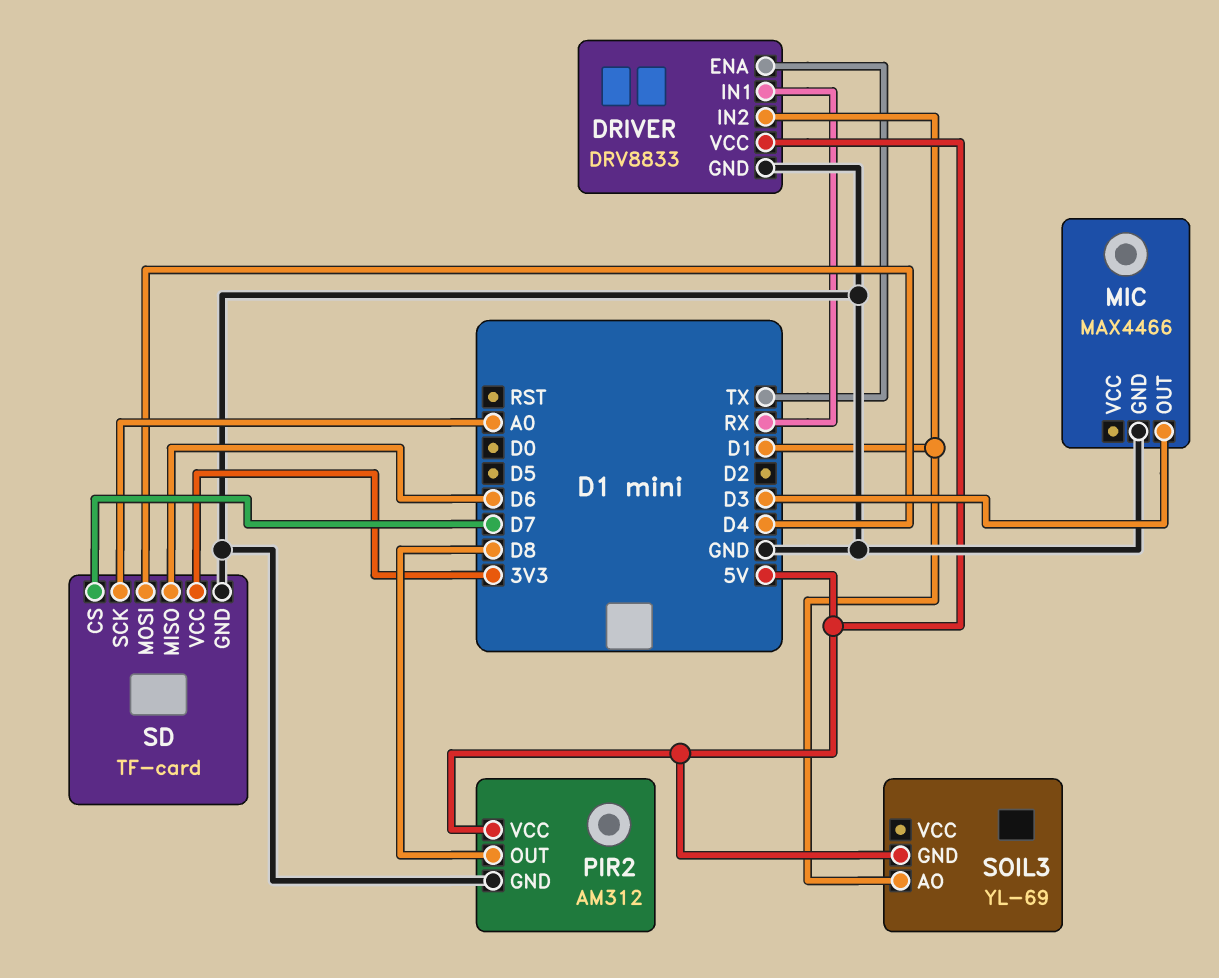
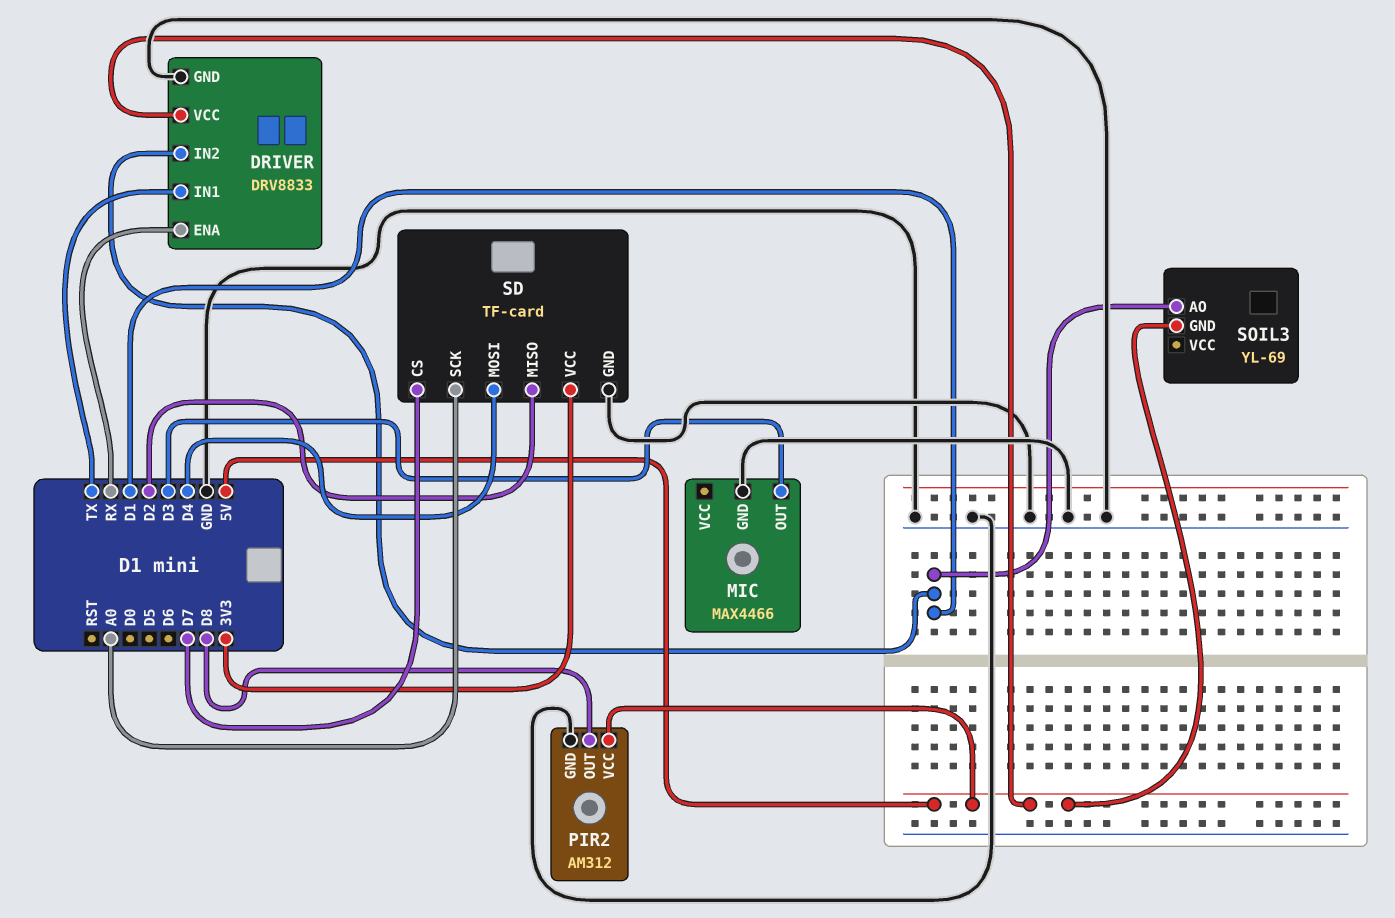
DRIVER pin ENA: TX -> RX
DRIVER pin IN1: RX -> TX
SD pin MISO: D6 -> D2

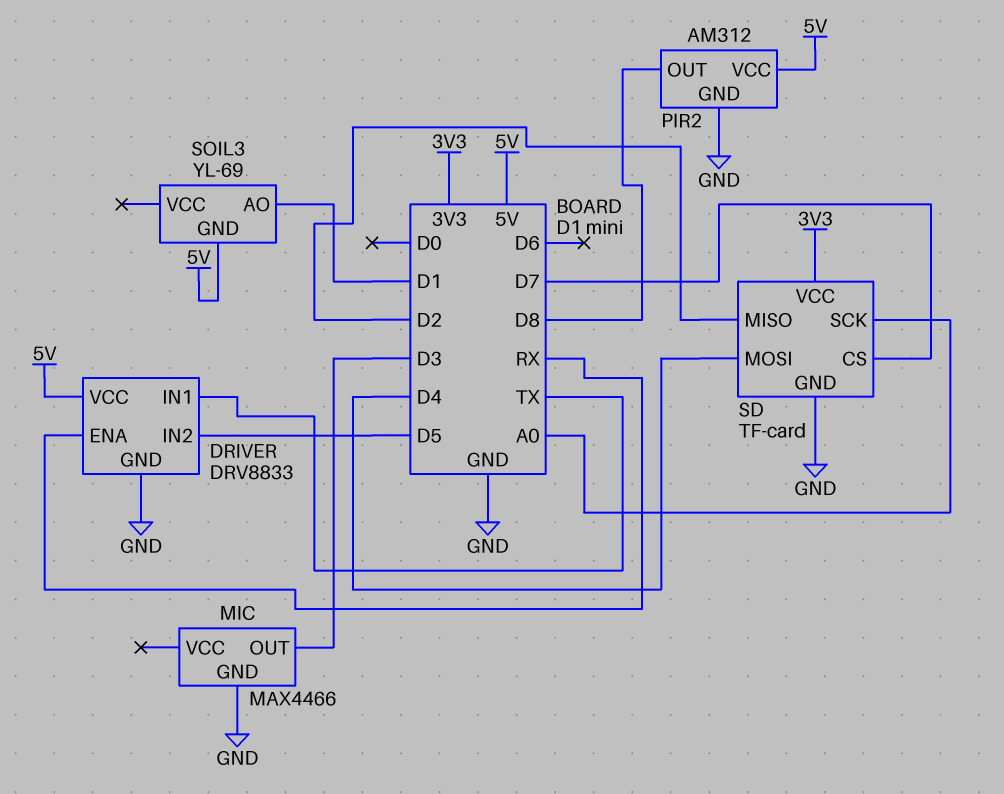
DRIVER pin IN2: D1 -> D5

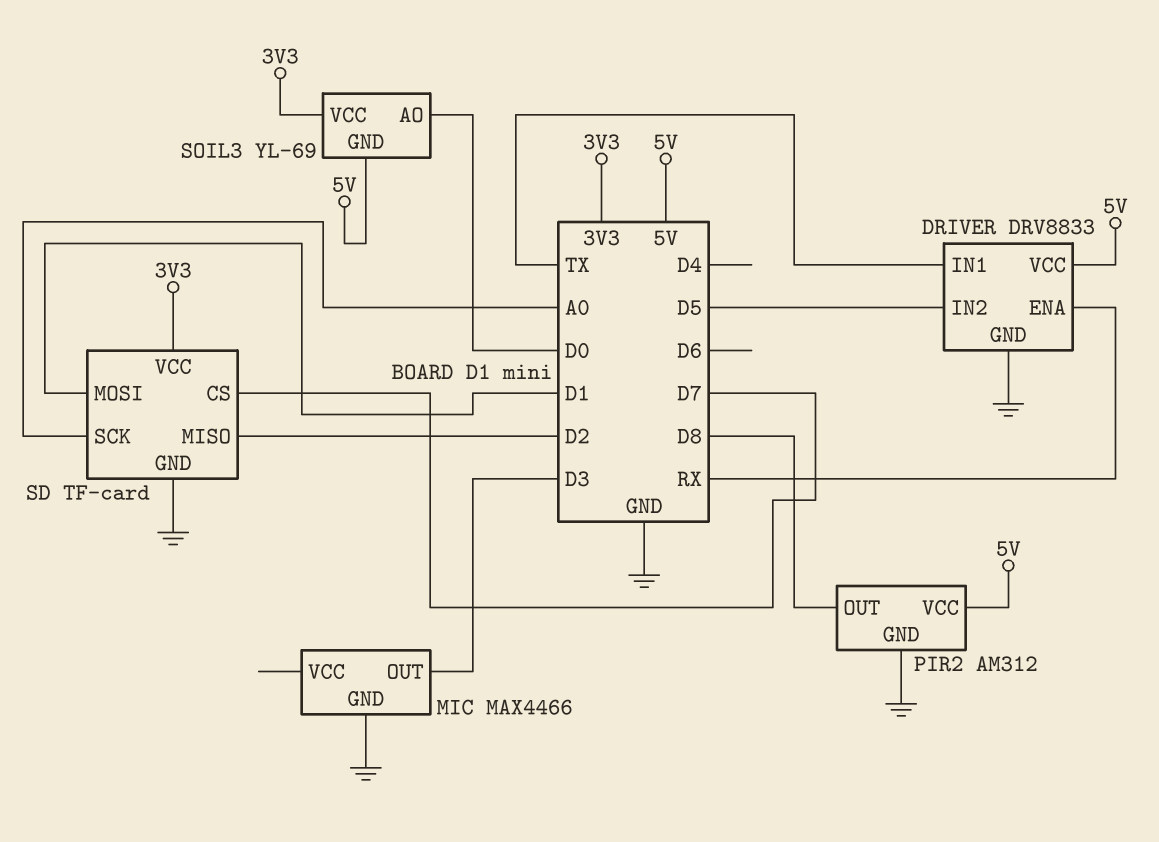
SD pin MOSI: D4 -> D1
SOIL3 pin AO: D1 -> D0
SOIL3 pin VCC: none -> 3V3

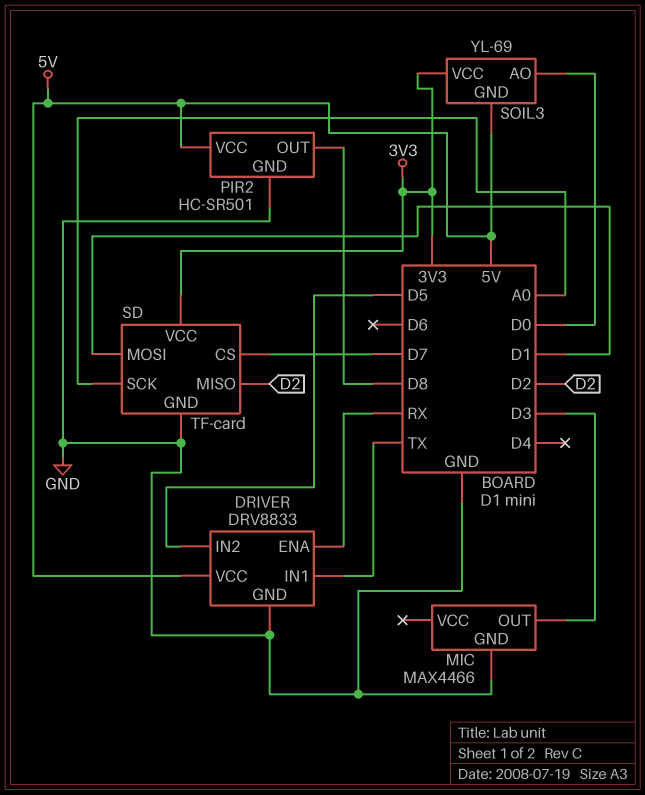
PIR2: AM312 -> HC-SR501

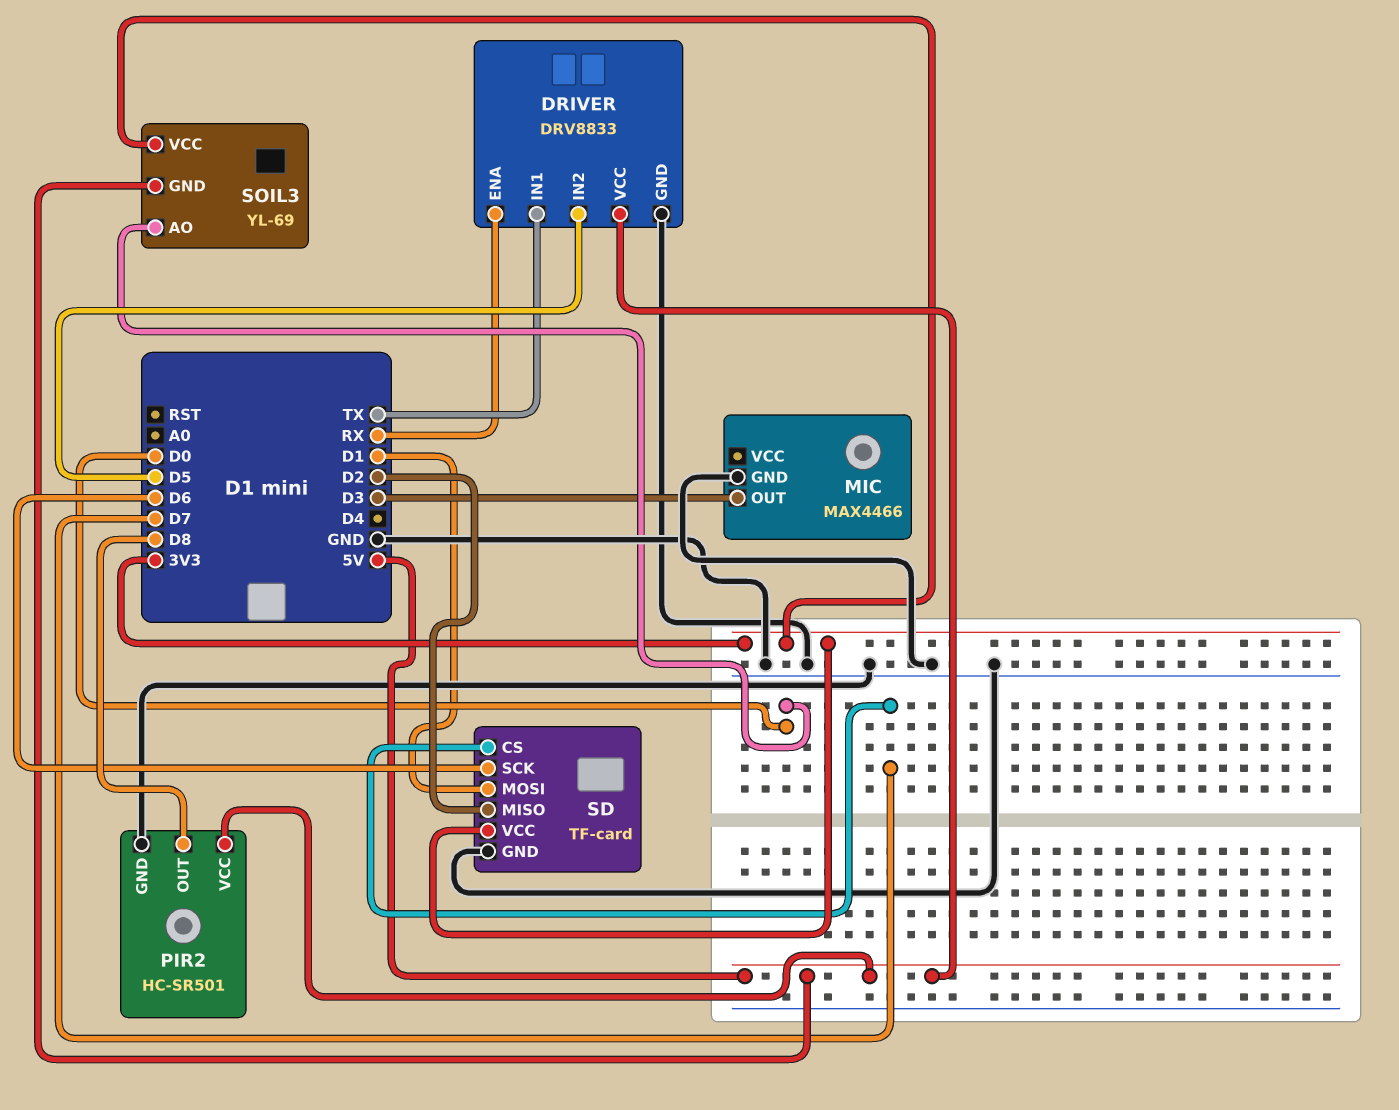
SD pin SCK: A0 -> D6

